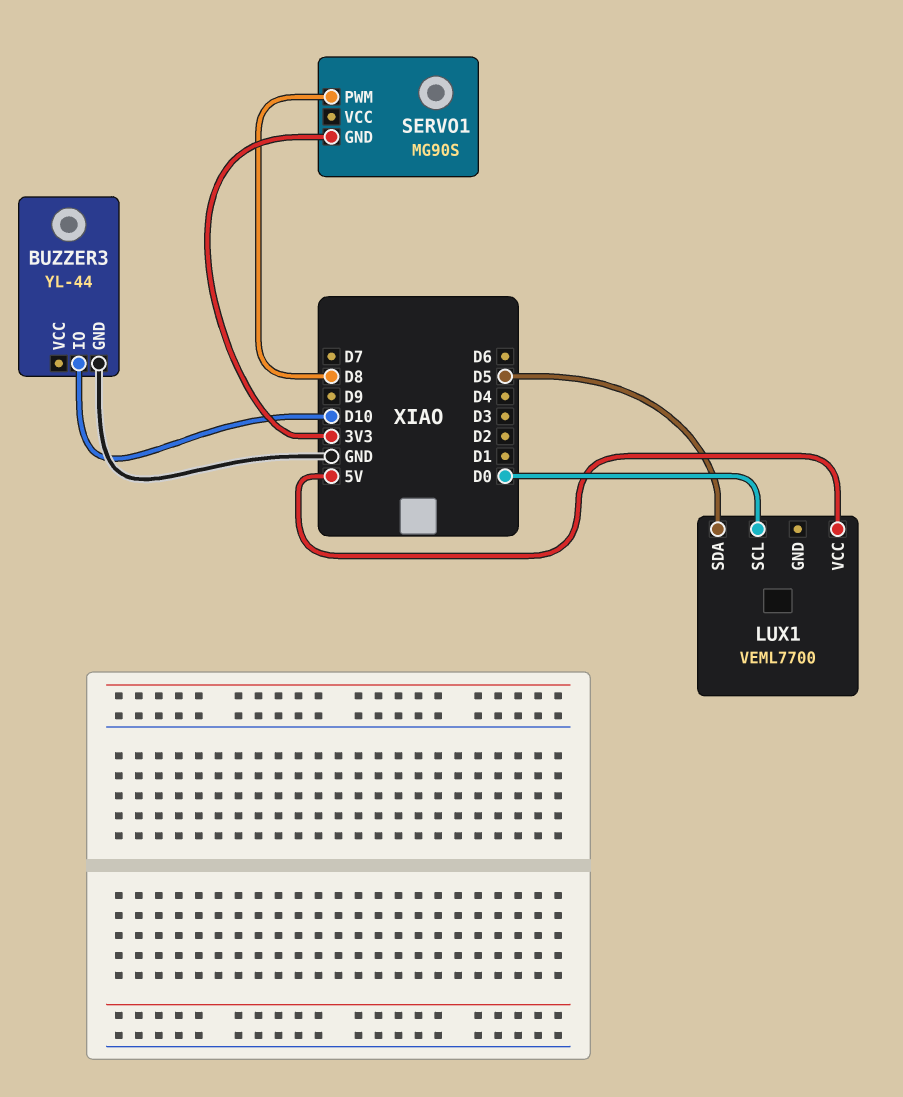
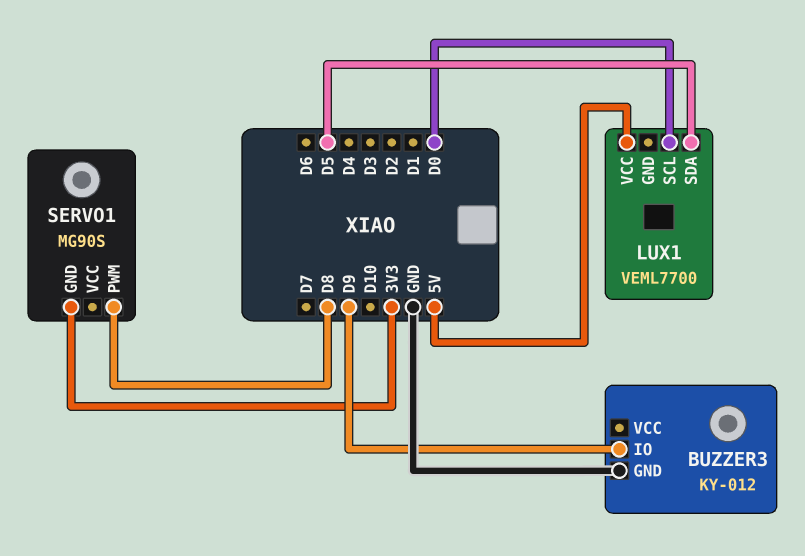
BUZZER3: YL-44 -> KY-012
BUZZER3 pin IO: D10 -> D9

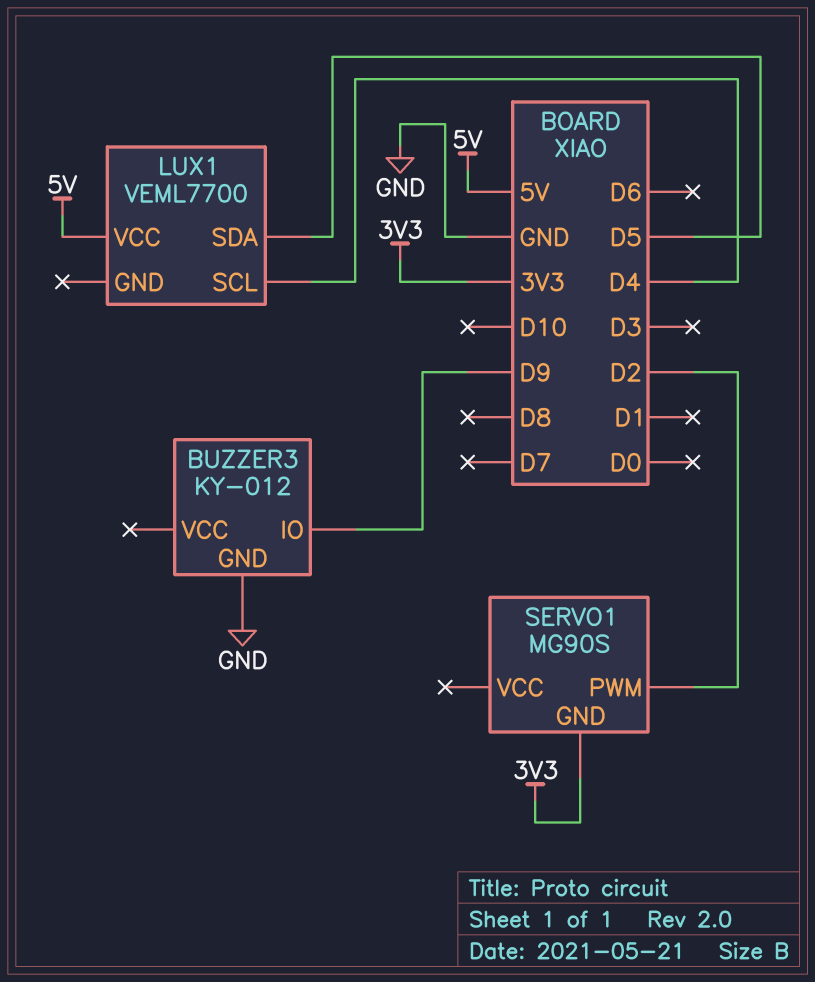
LUX1 pin SCL: D0 -> D4
SERVO1 pin PWM: D8 -> D2

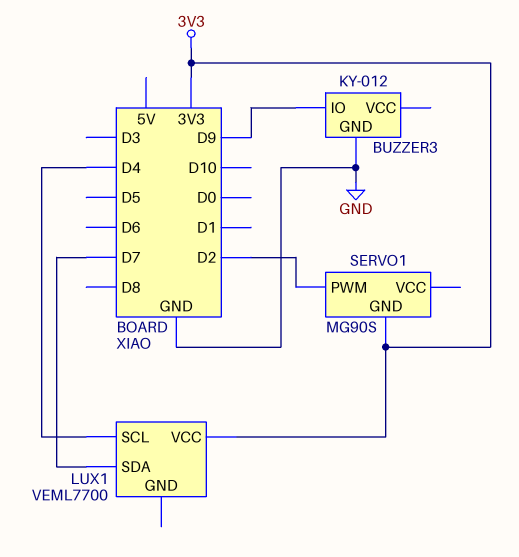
LUX1 pin SDA: D5 -> D7
LUX1 pin VCC: 5V -> 3V3

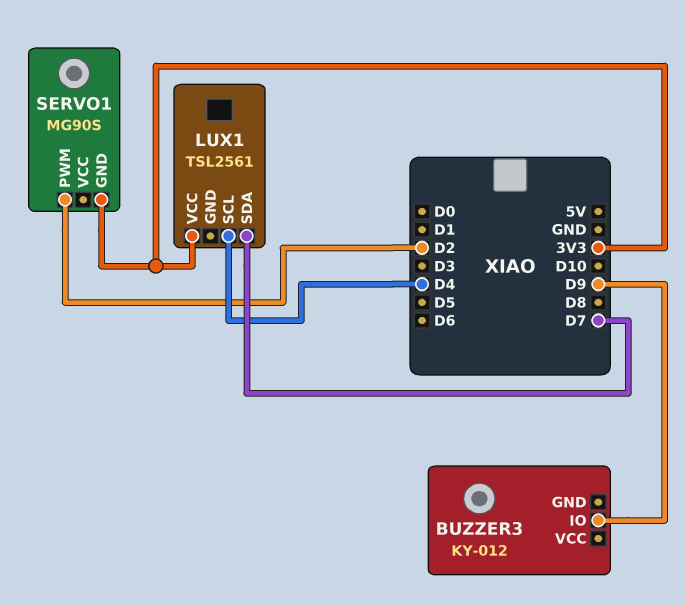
BUZZER3 pin GND: GND -> none
LUX1: VEML7700 -> TSL2561

